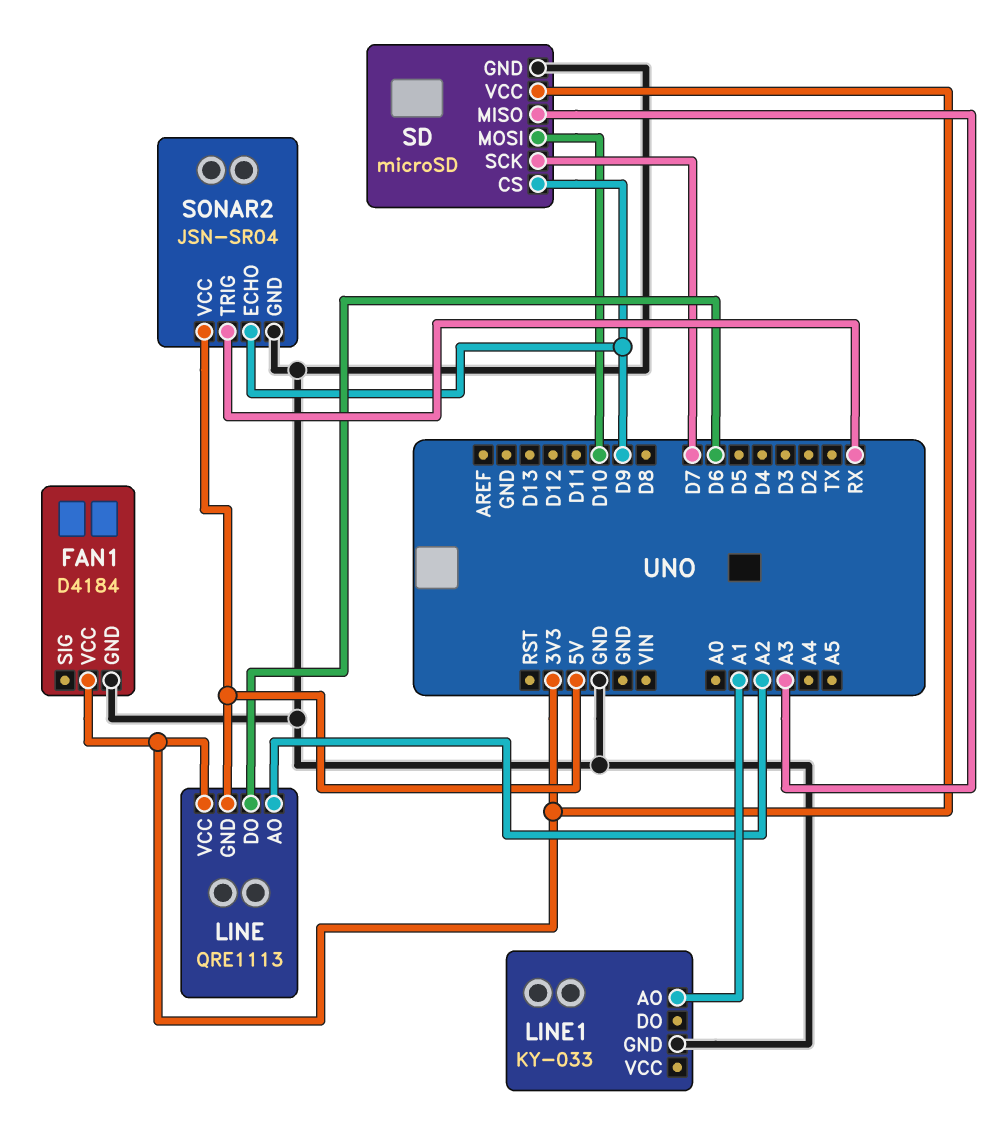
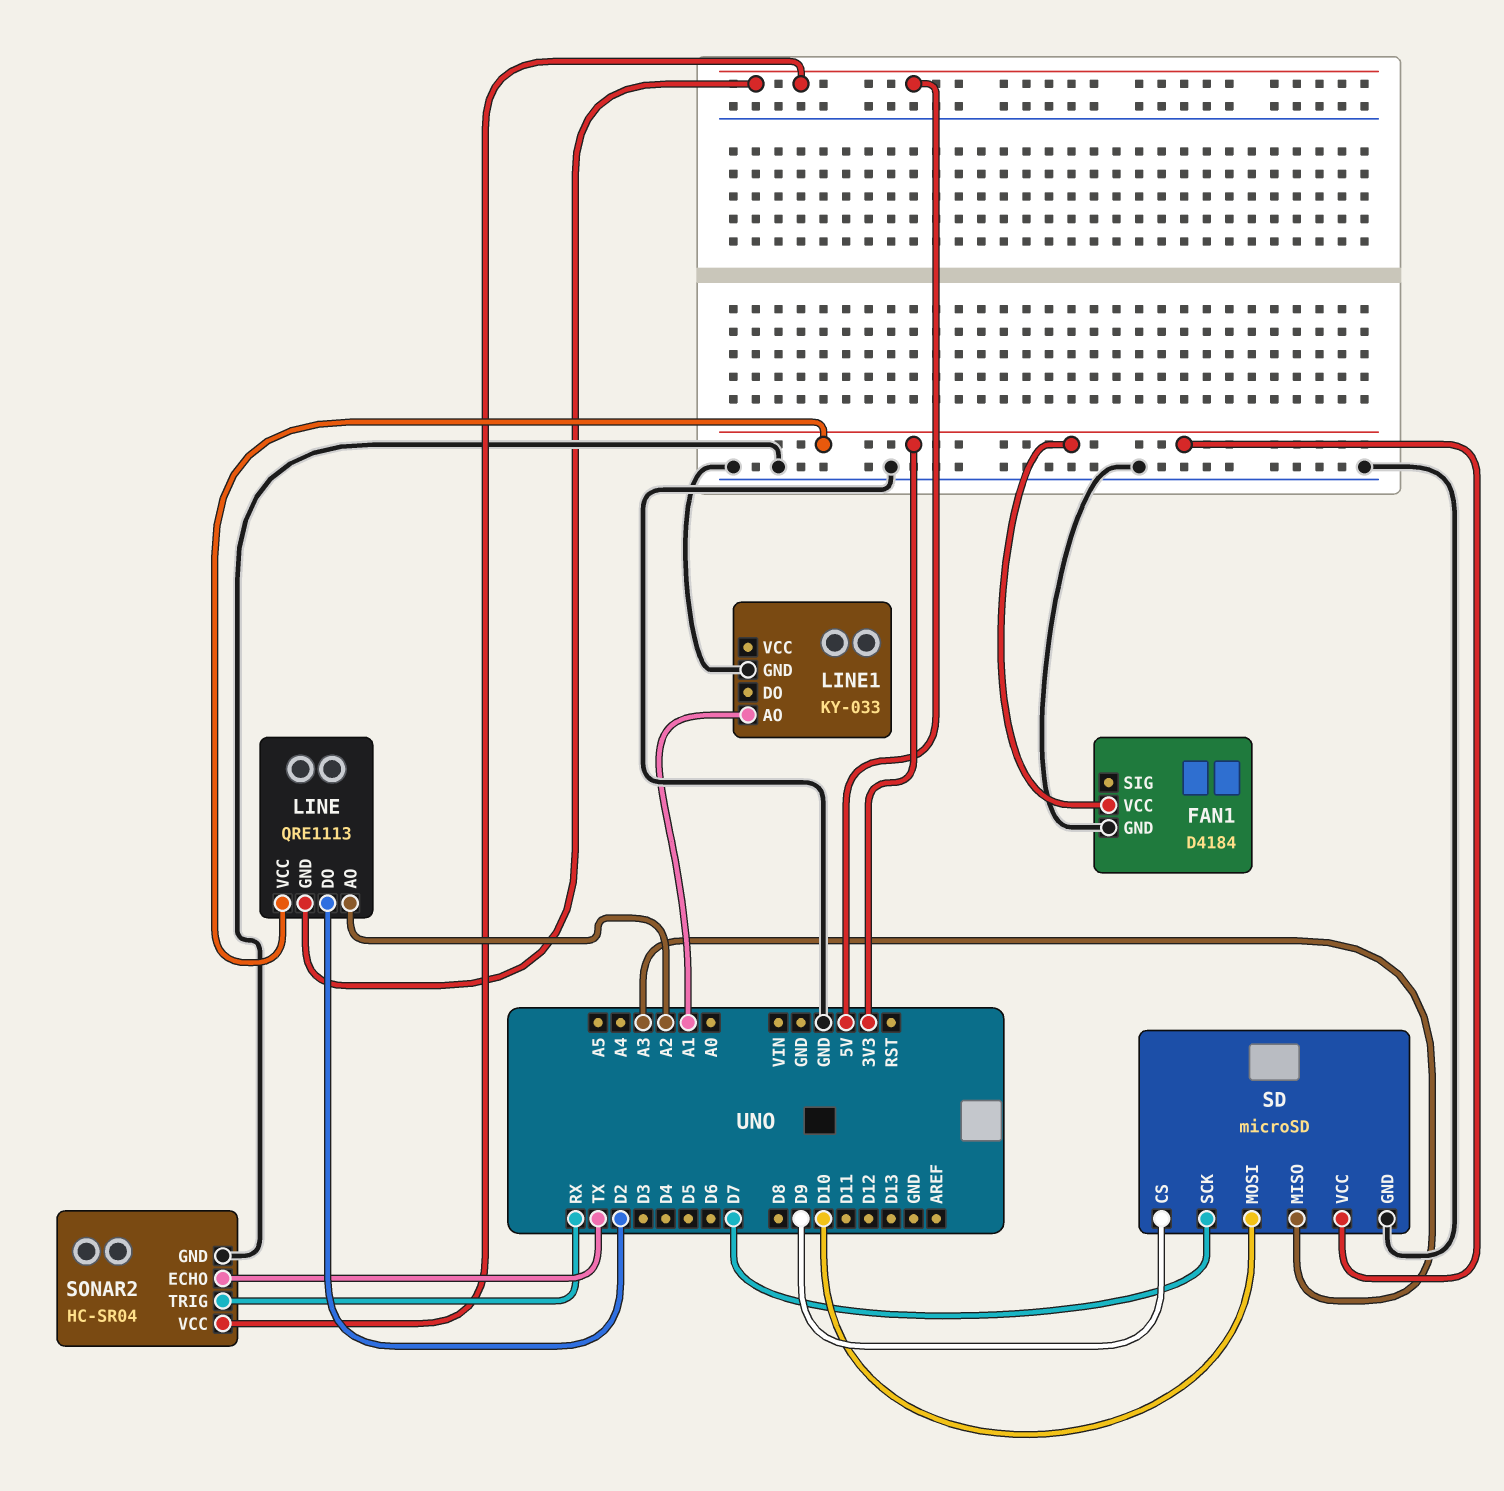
LINE pin DO: D6 -> D2
SONAR2: JSN-SR04 -> HC-SR04
SONAR2 pin ECHO: D9 -> TX

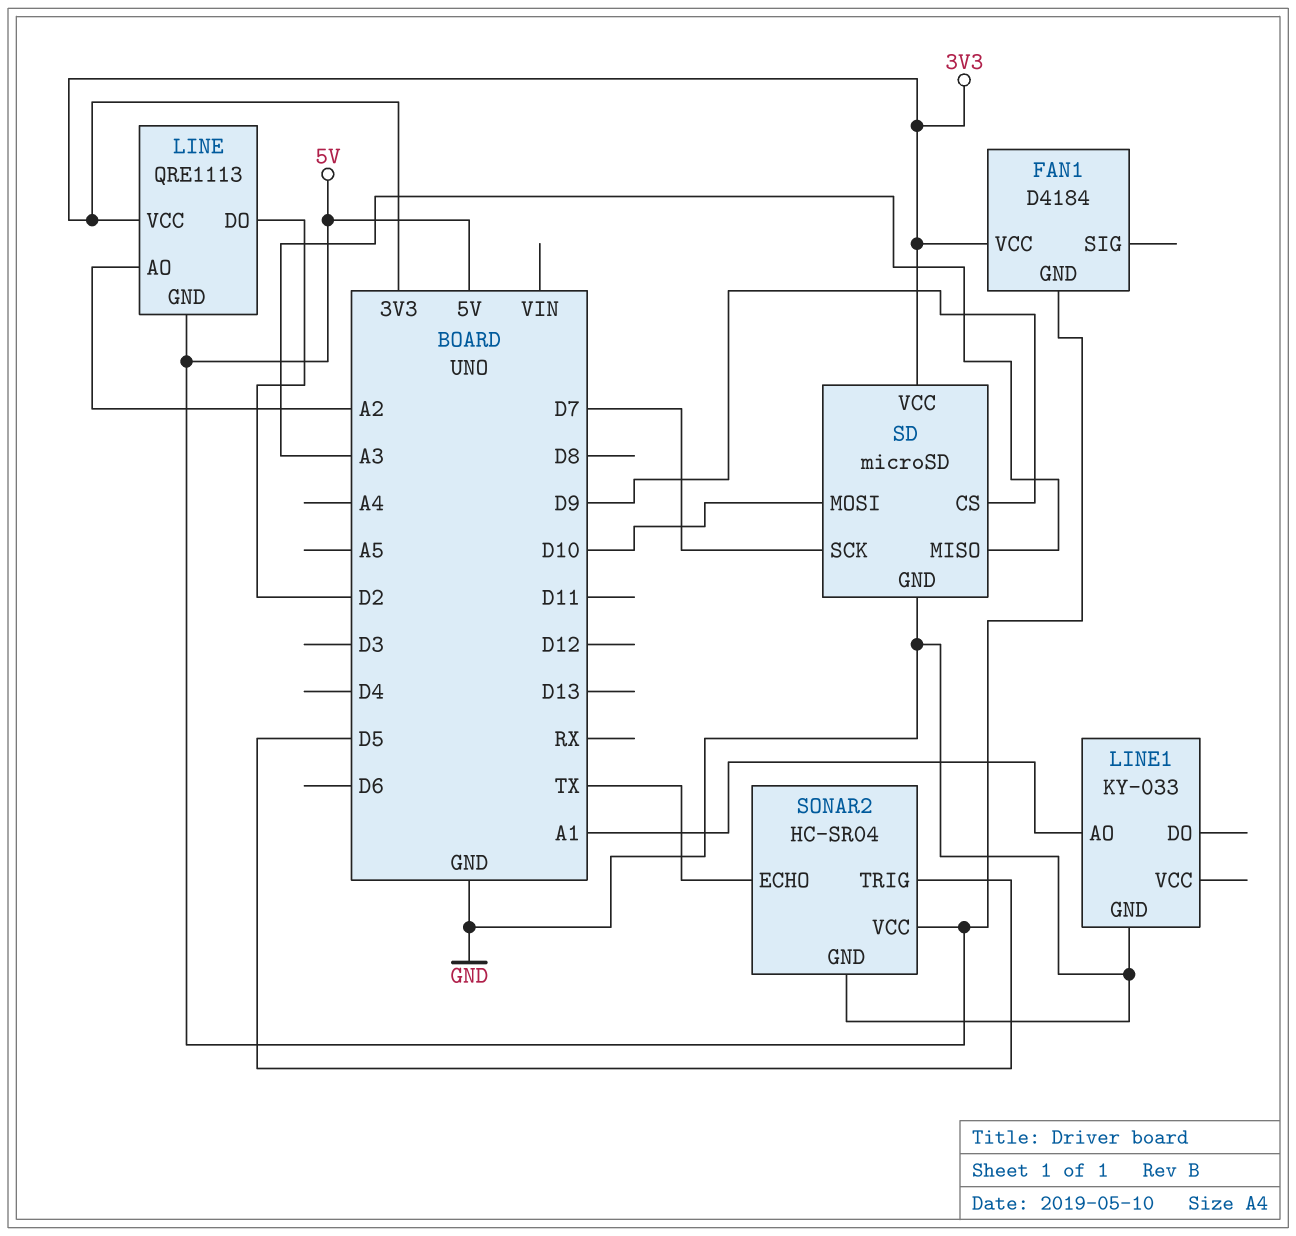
FAN1 pin GND: GND -> 5V
SONAR2 pin TRIG: RX -> D5

